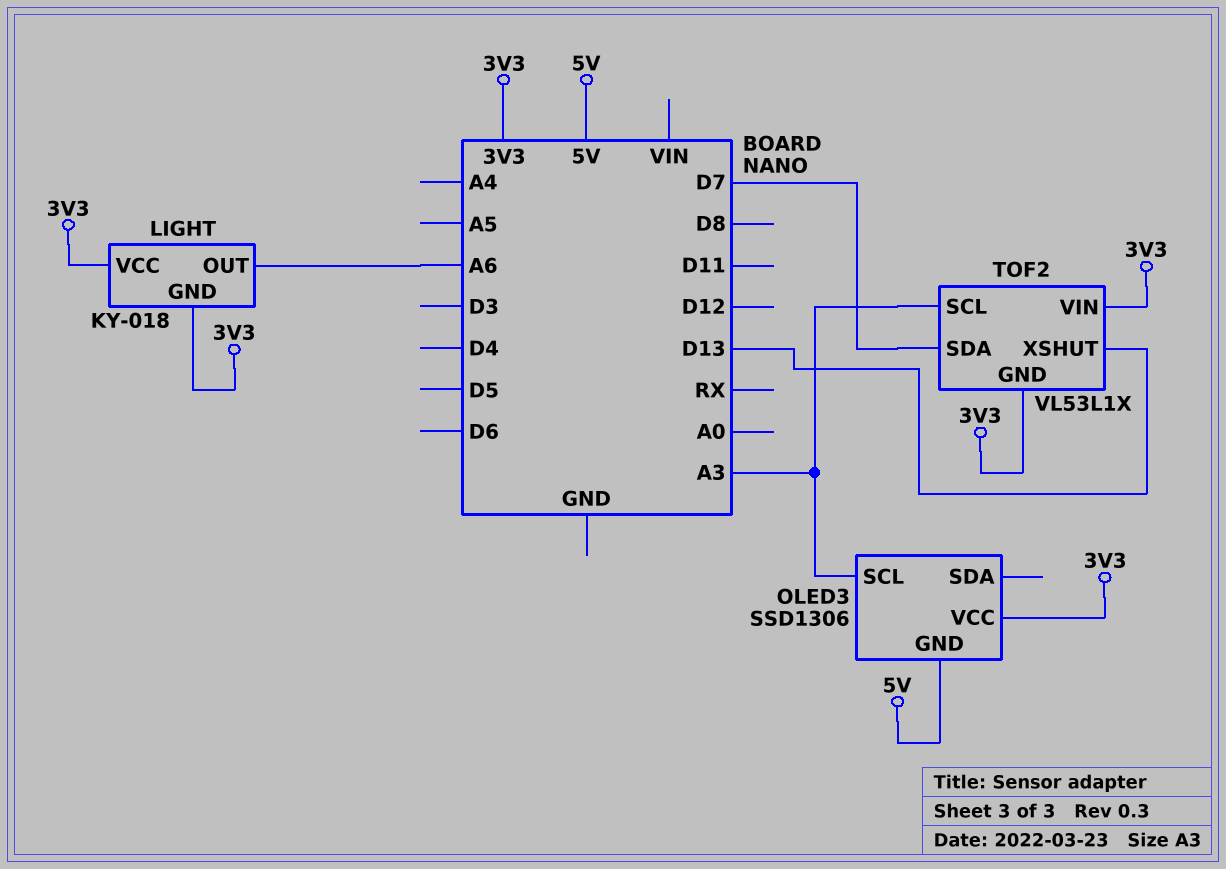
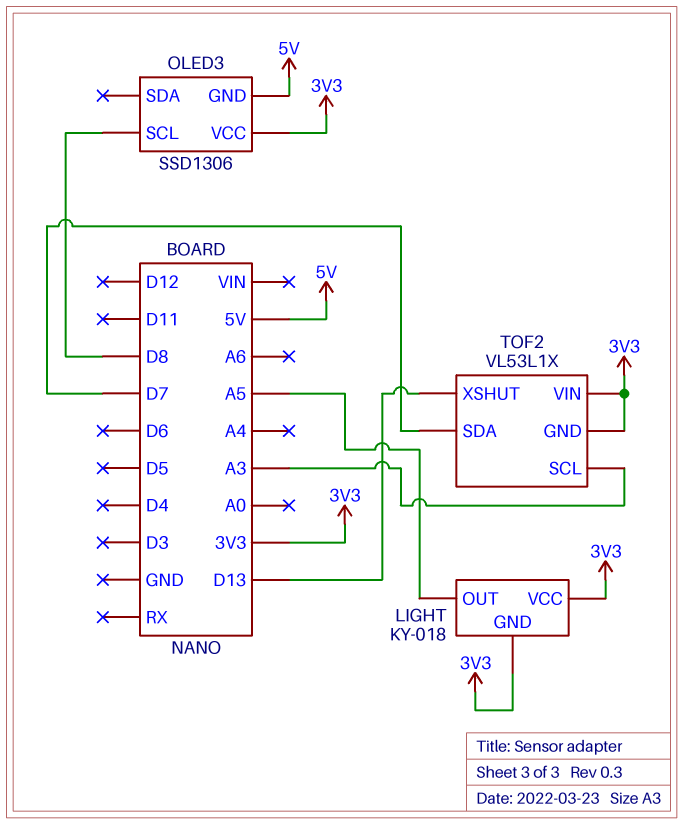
LIGHT pin OUT: A6 -> A5
OLED3 pin SCL: A3 -> D8

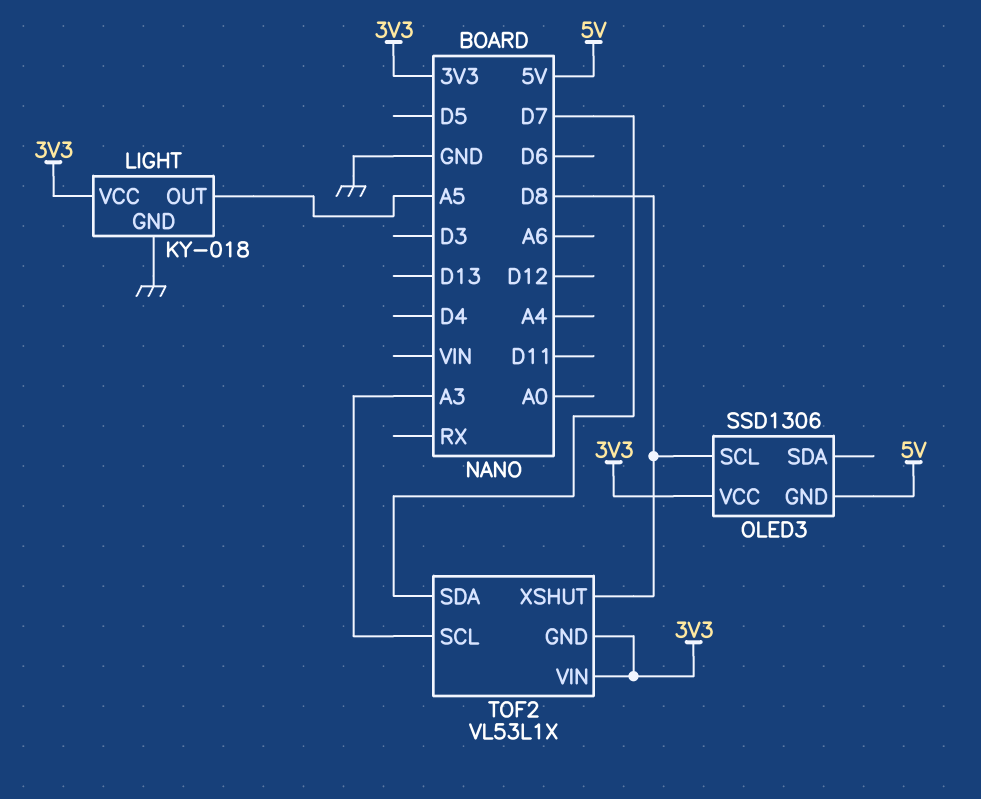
LIGHT pin GND: 3V3 -> GND
TOF2 pin XSHUT: D13 -> D8

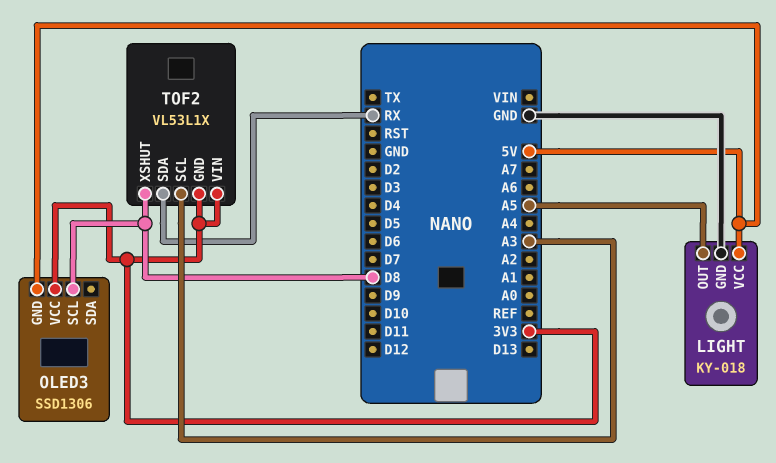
LIGHT pin VCC: 3V3 -> 5V
TOF2 pin SDA: D7 -> RX

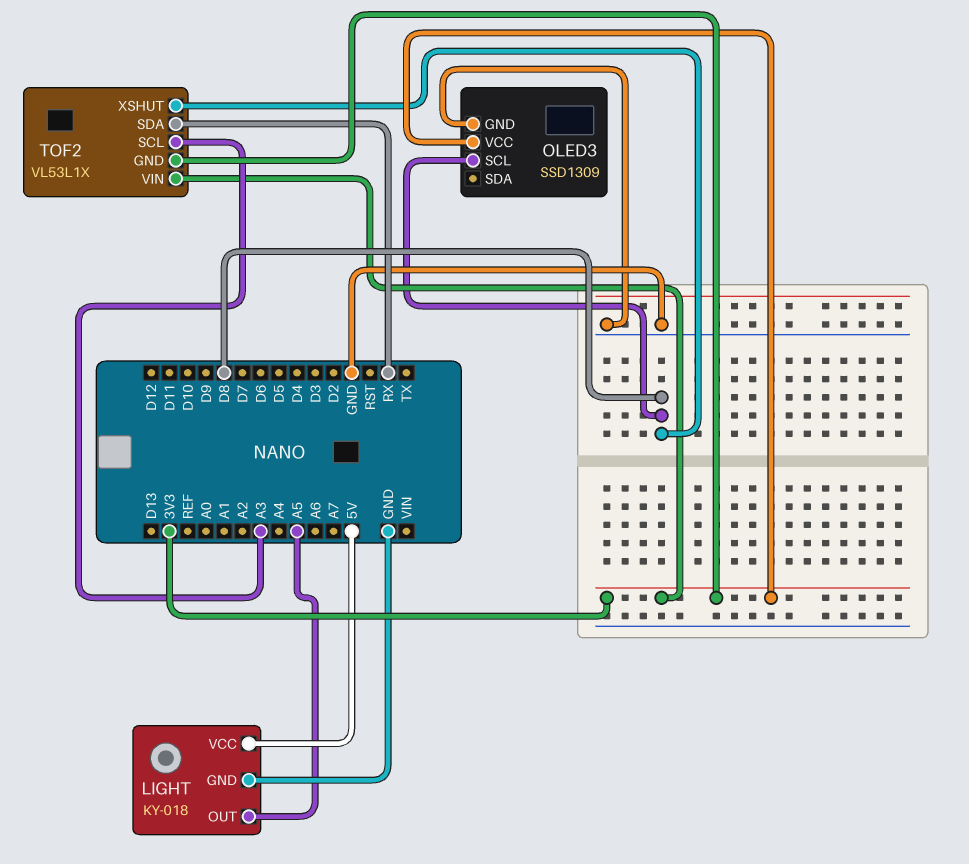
OLED3: SSD1306 -> SSD1309
OLED3 pin GND: 5V -> GND

